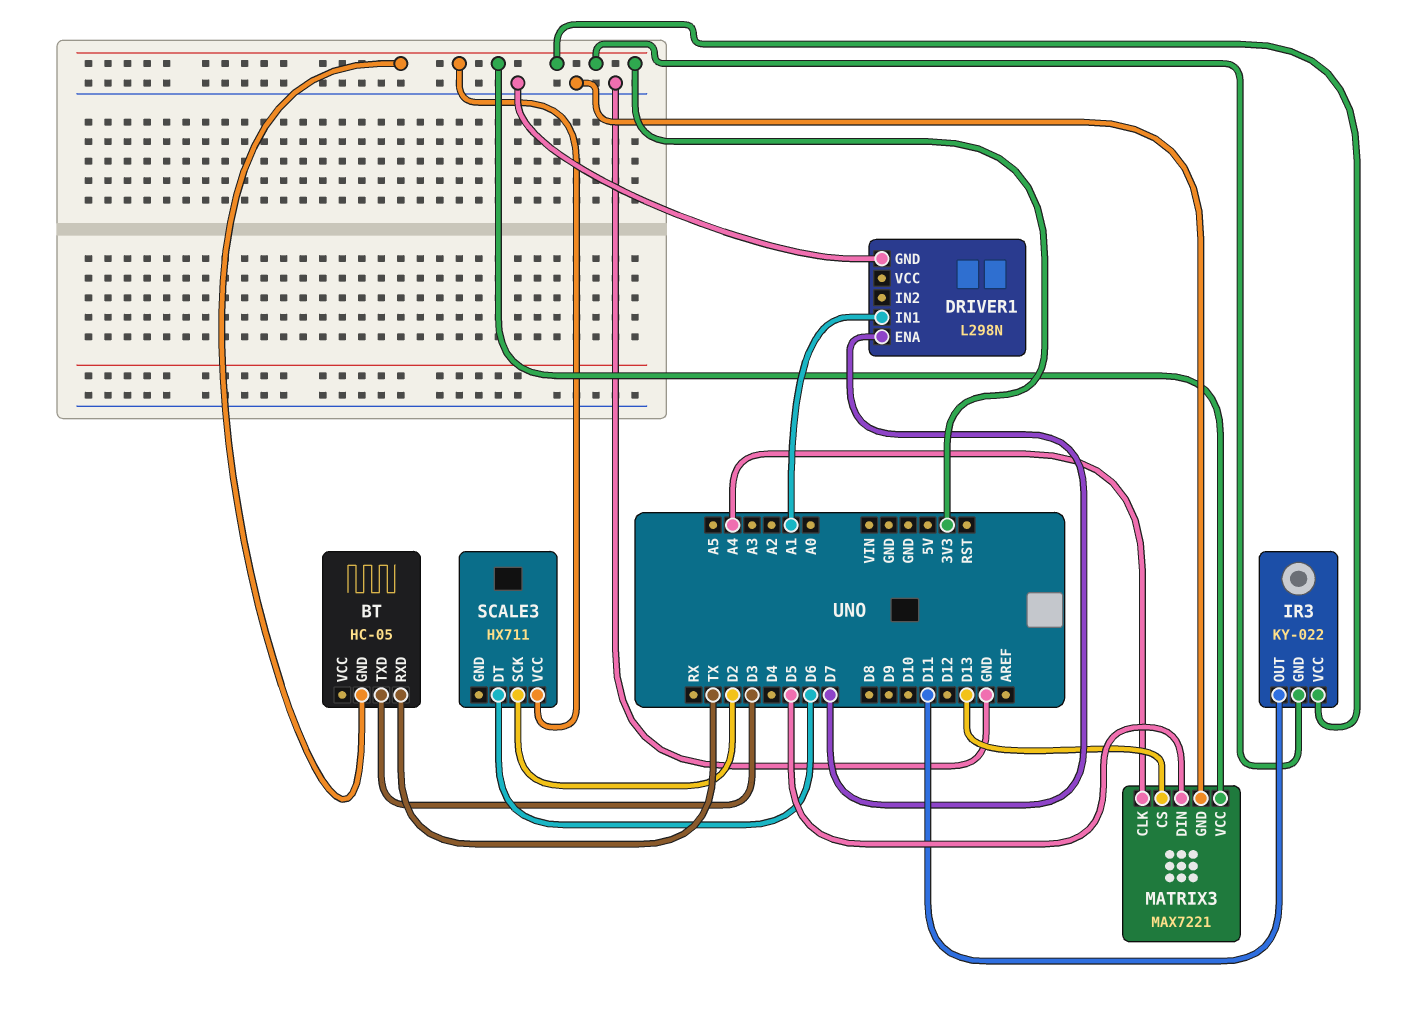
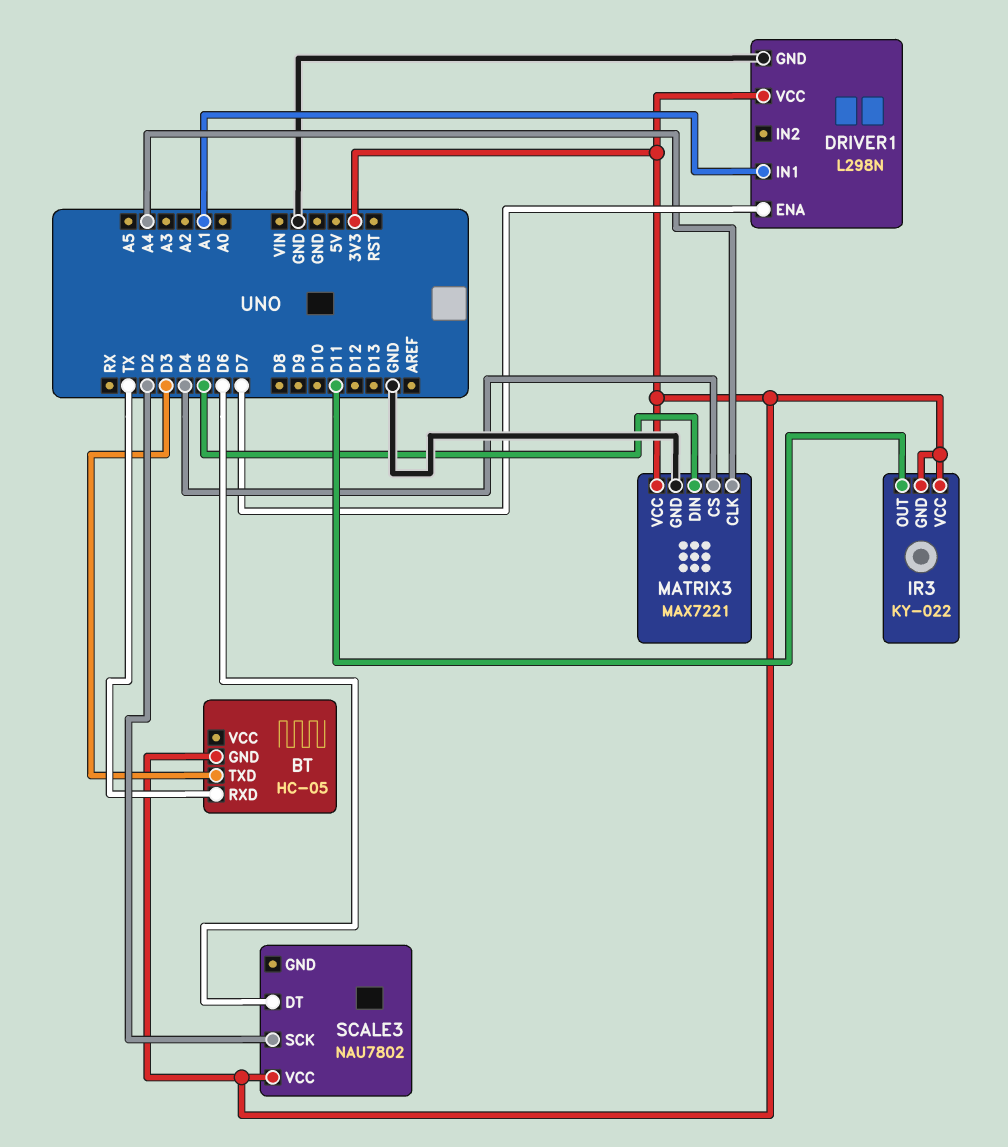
DRIVER1 pin VCC: none -> 3V3
MATRIX3 pin CS: D13 -> D4
SCALE3: HX711 -> NAU7802

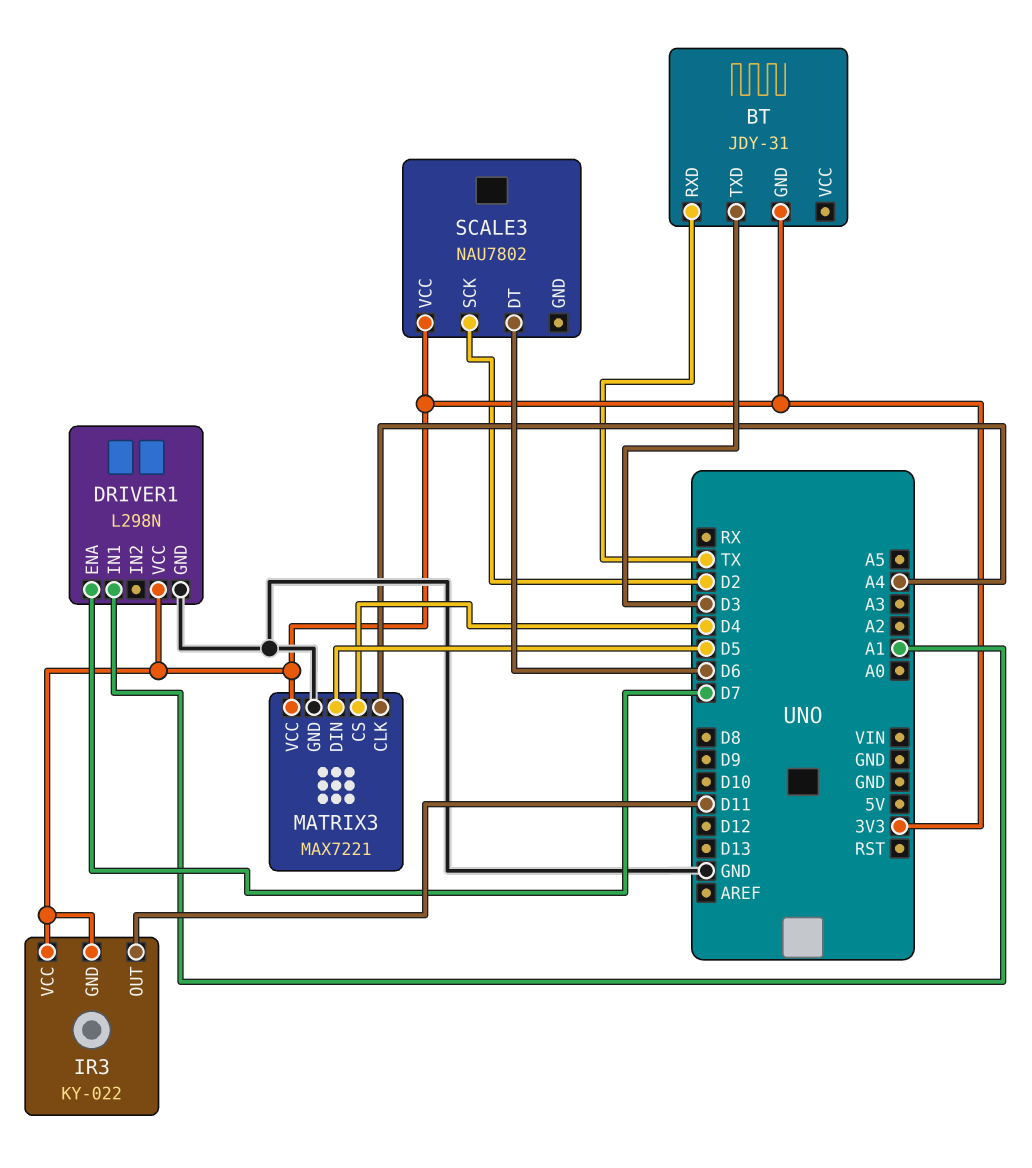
BT: HC-05 -> JDY-31

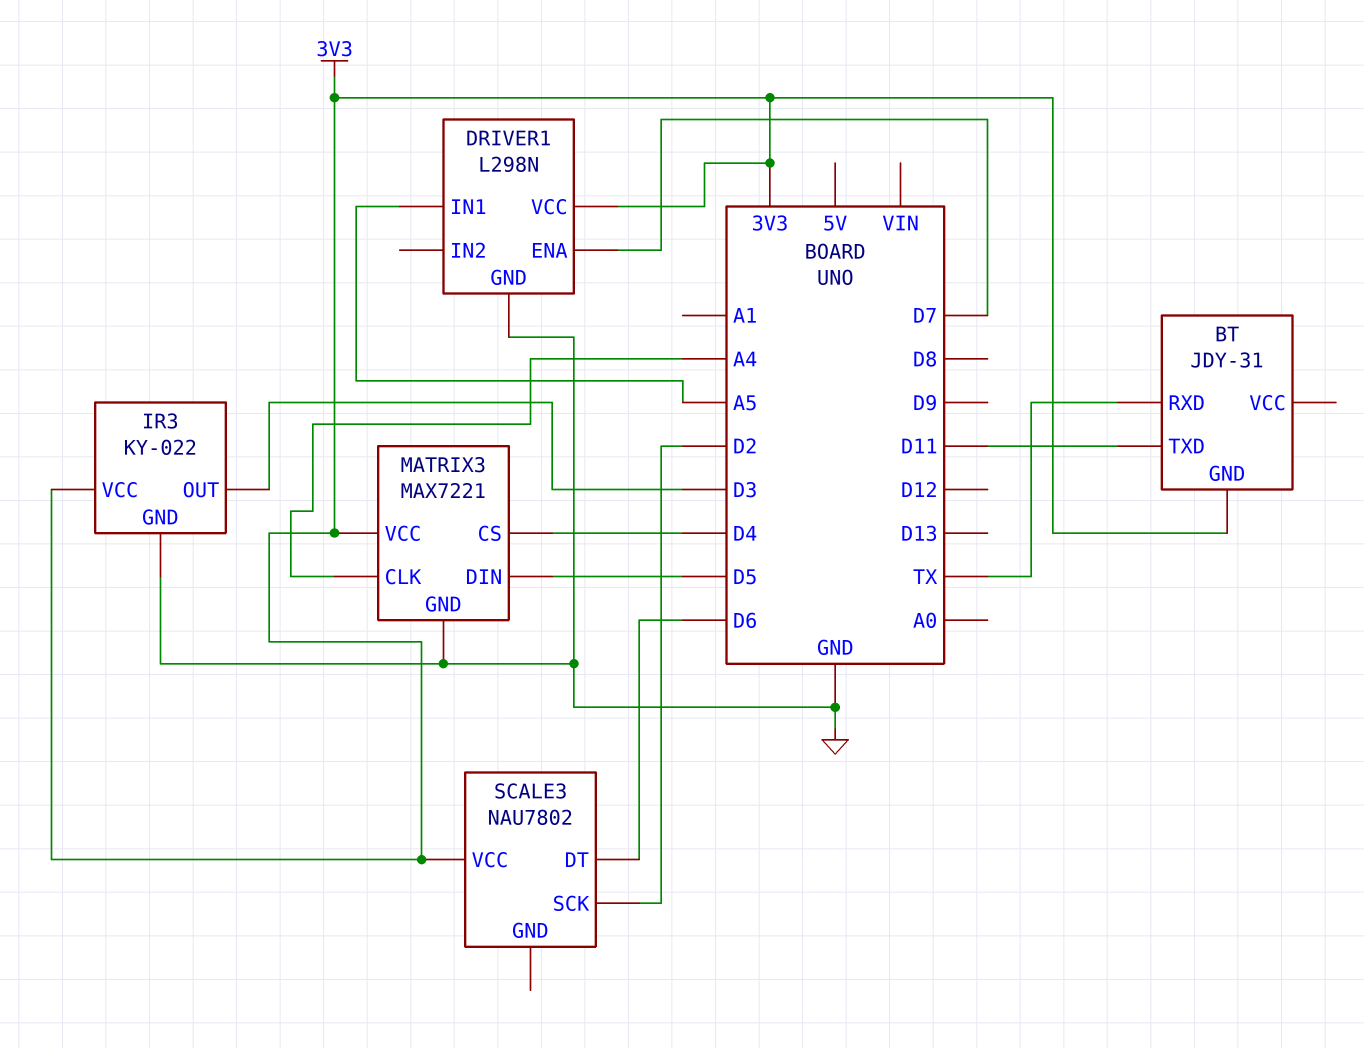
BT pin TXD: D3 -> D11
DRIVER1 pin IN1: A1 -> A5
IR3 pin GND: 3V3 -> GND
IR3 pin OUT: D11 -> D3

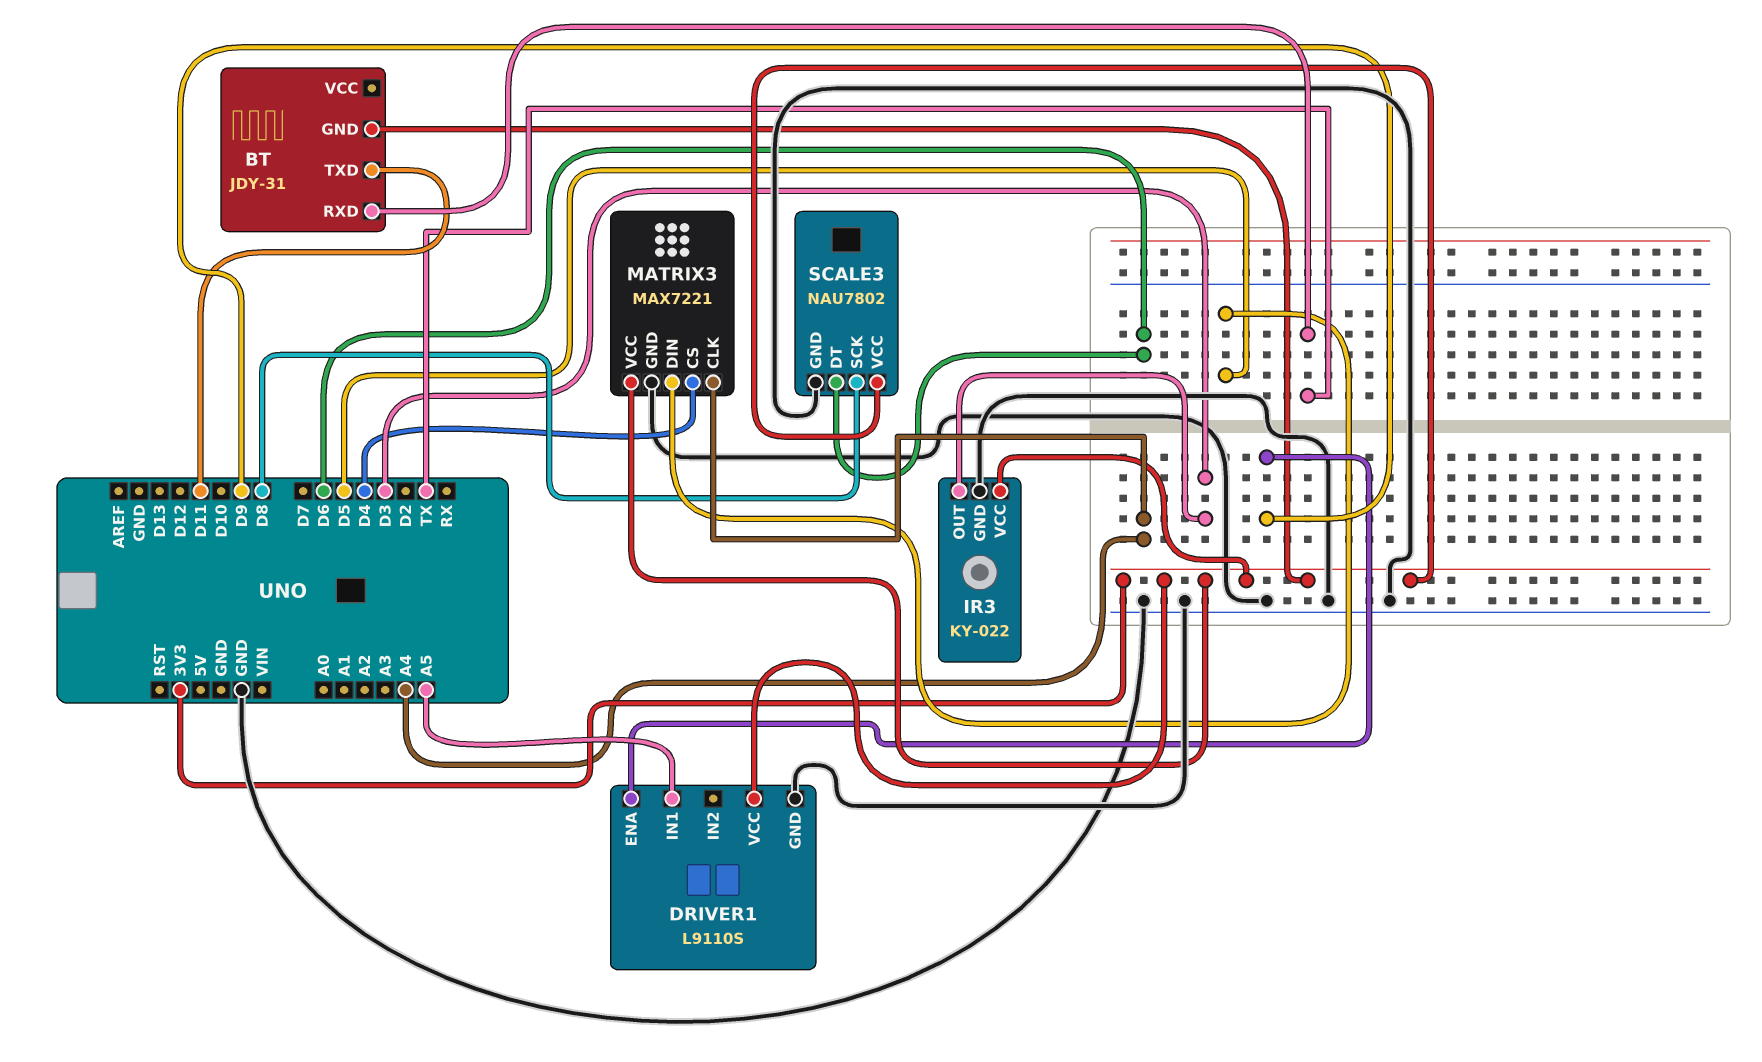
DRIVER1: L298N -> L9110S
DRIVER1 pin ENA: D7 -> D9
SCALE3 pin GND: none -> GND
SCALE3 pin SCK: D2 -> D8

